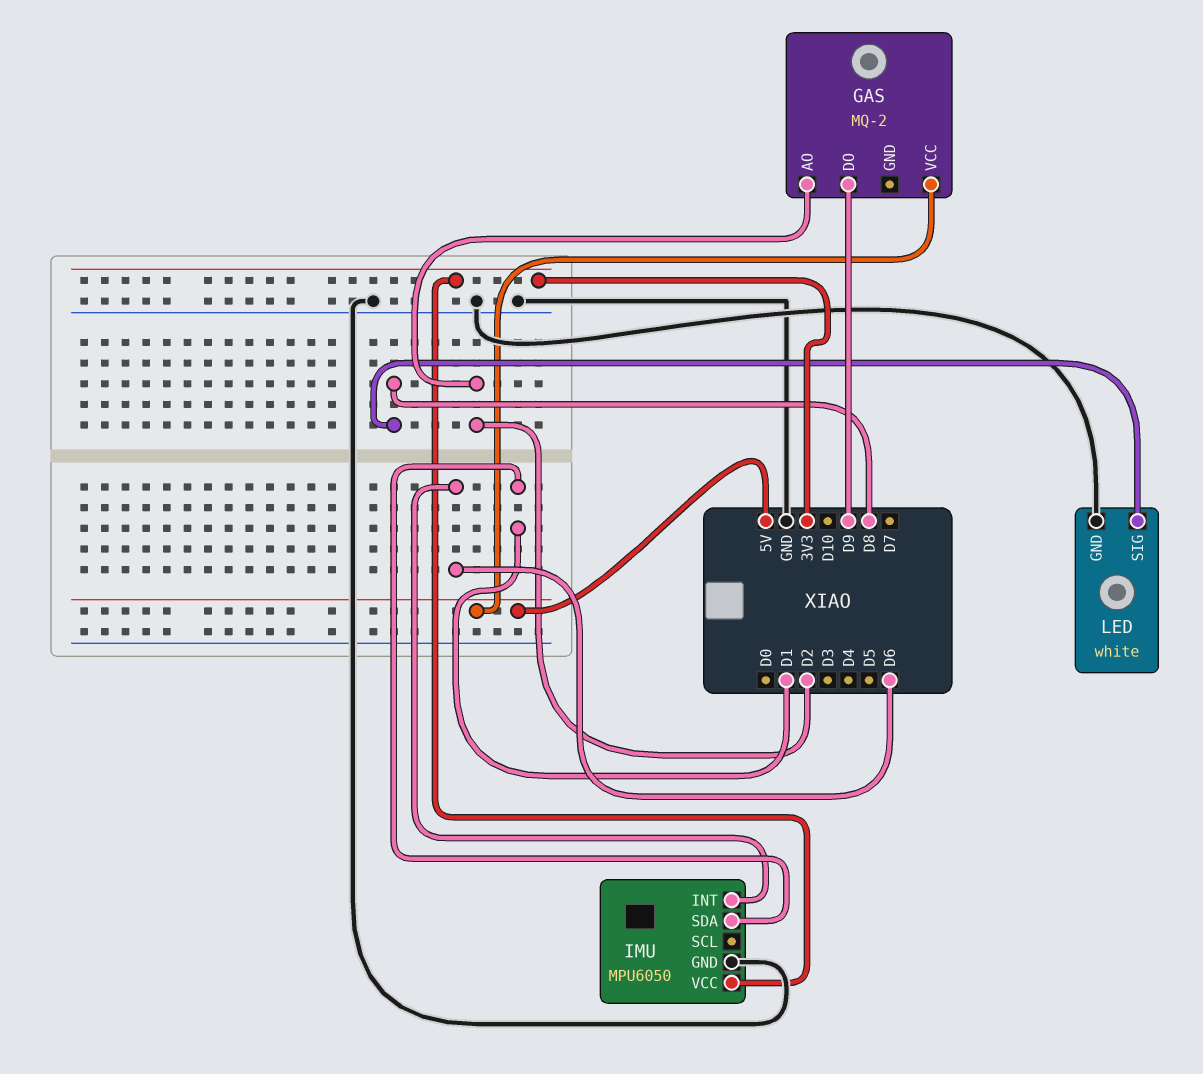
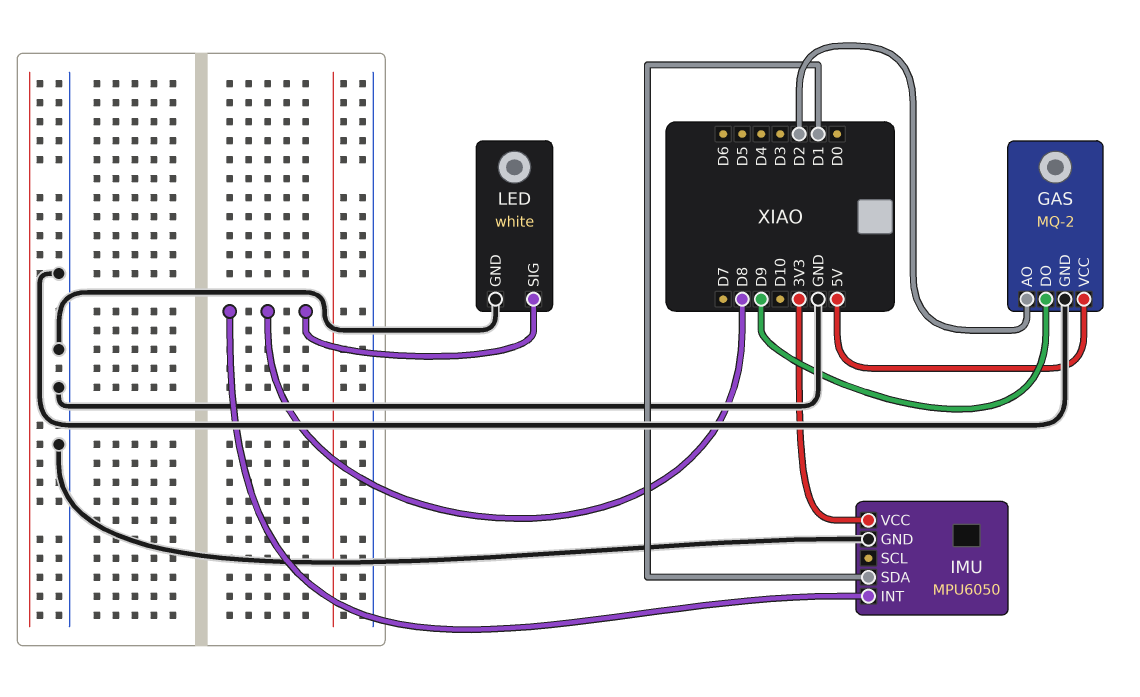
GAS pin GND: none -> GND
IMU pin INT: D6 -> D8

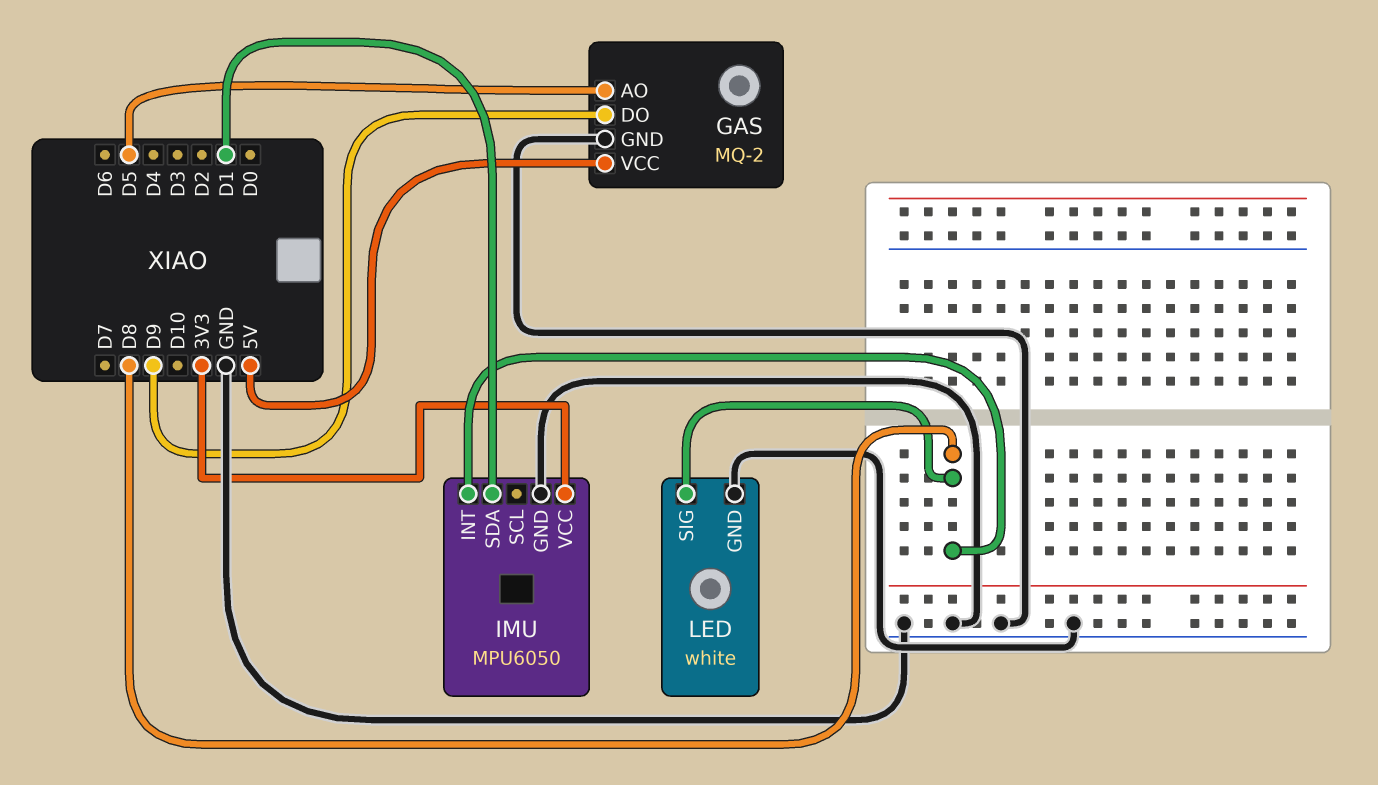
GAS pin AO: D2 -> D5

